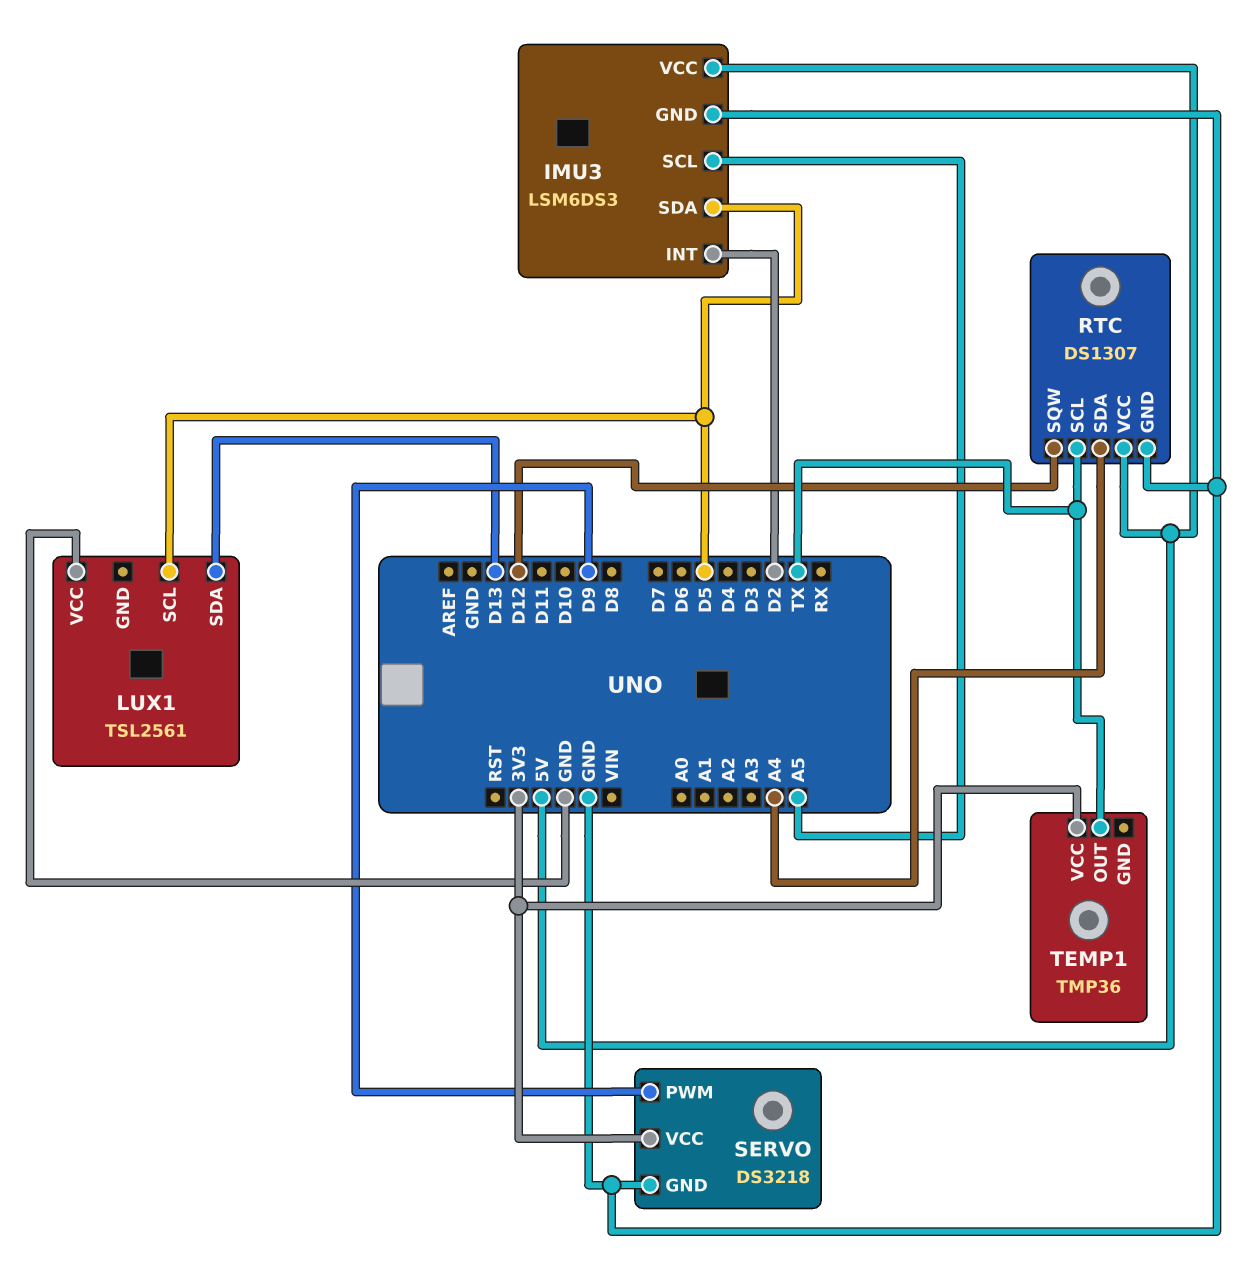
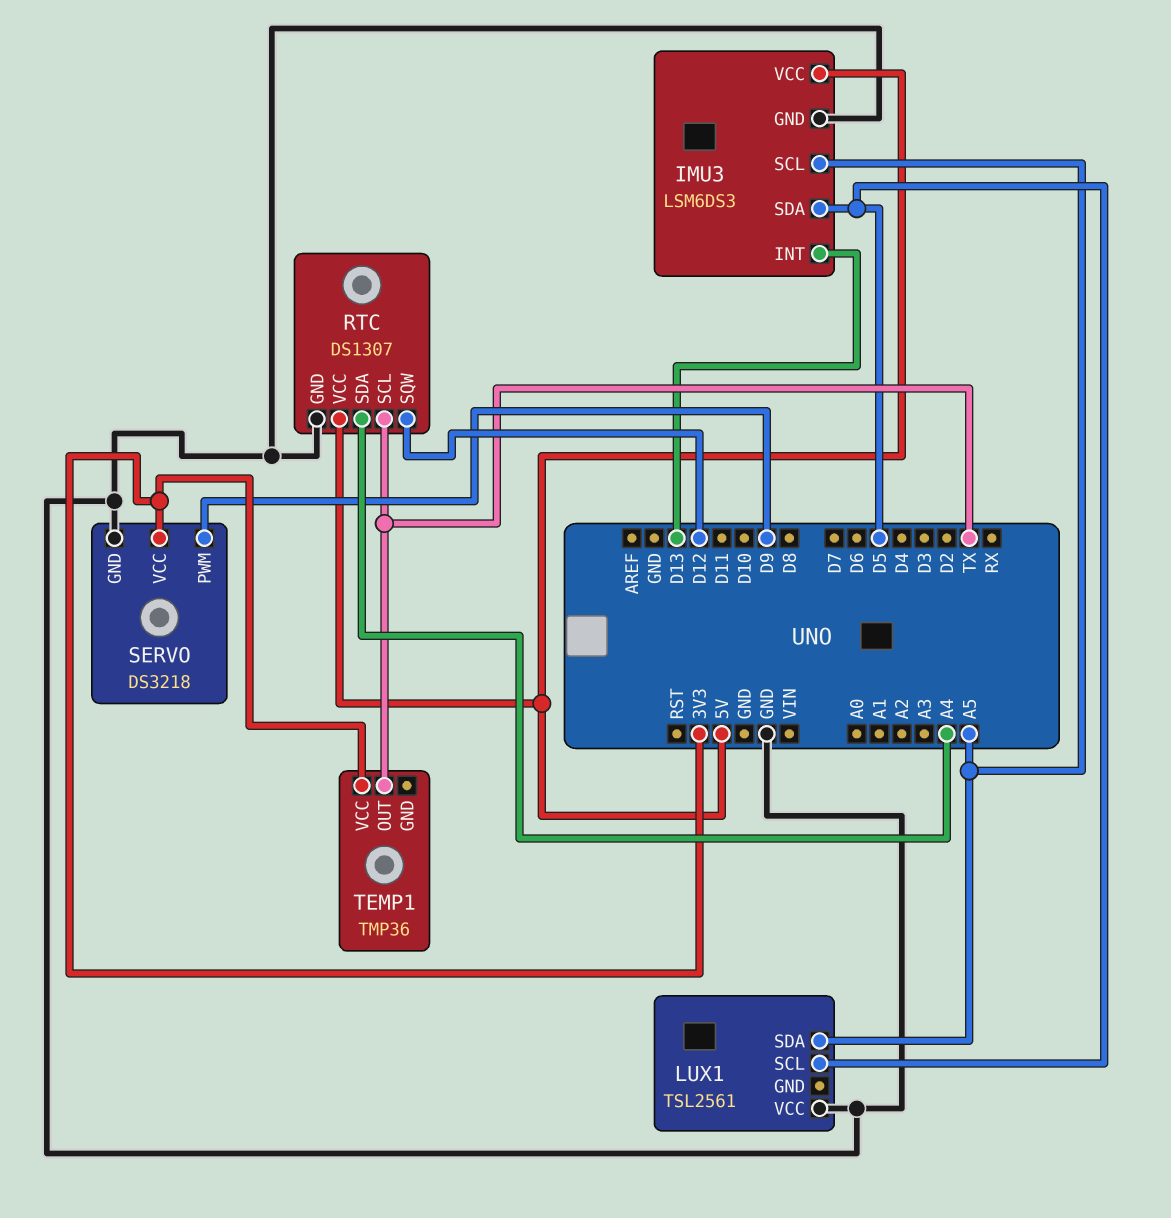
IMU3 pin INT: D2 -> D13
LUX1 pin SDA: D13 -> A5

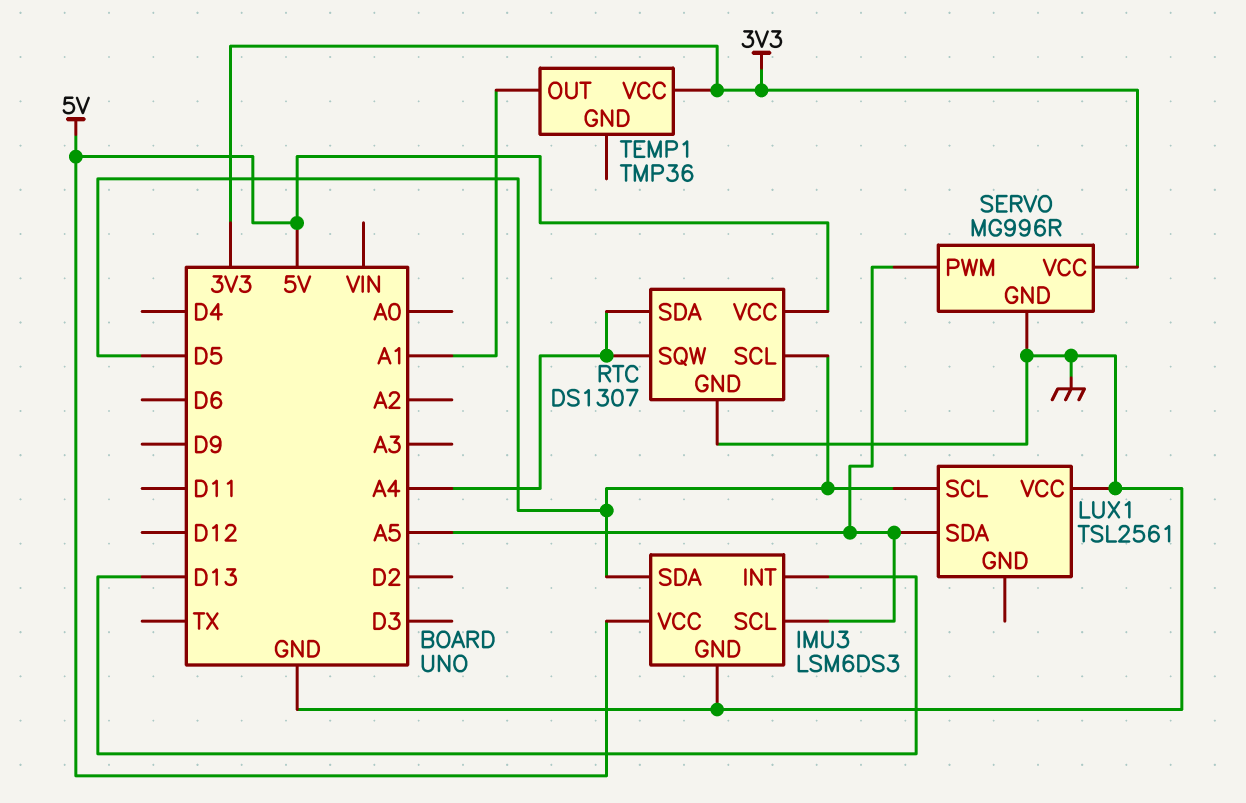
RTC pin SCL: TX -> D5
RTC pin SQW: D12 -> A4
SERVO: DS3218 -> MG996R
SERVO pin PWM: D9 -> A5
TEMP1 pin OUT: TX -> A1

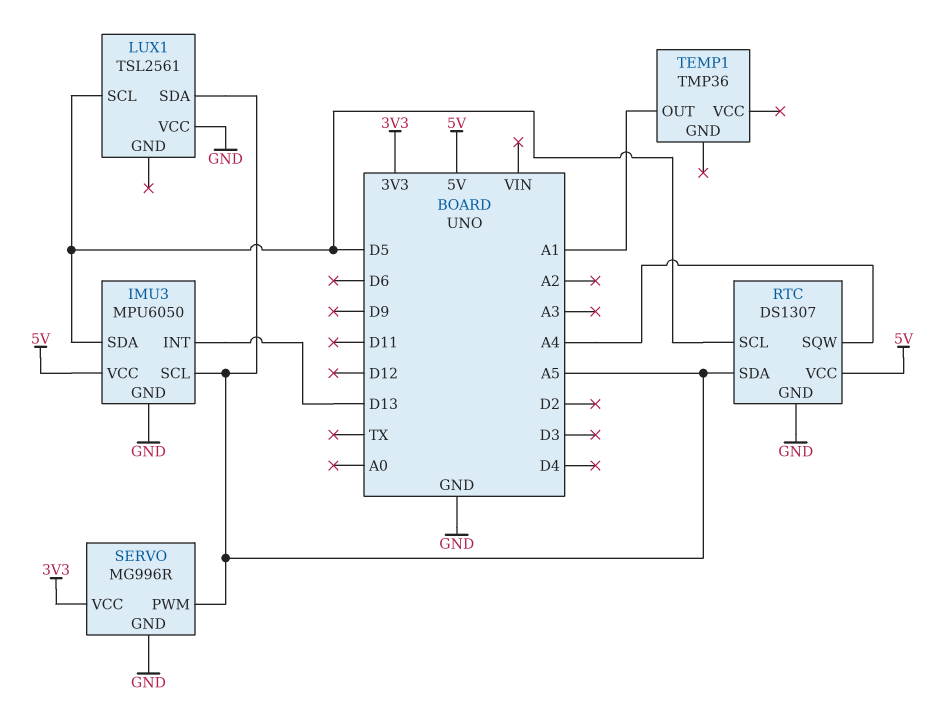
IMU3: LSM6DS3 -> MPU6050
RTC pin SDA: A4 -> A5
TEMP1 pin VCC: 3V3 -> none

